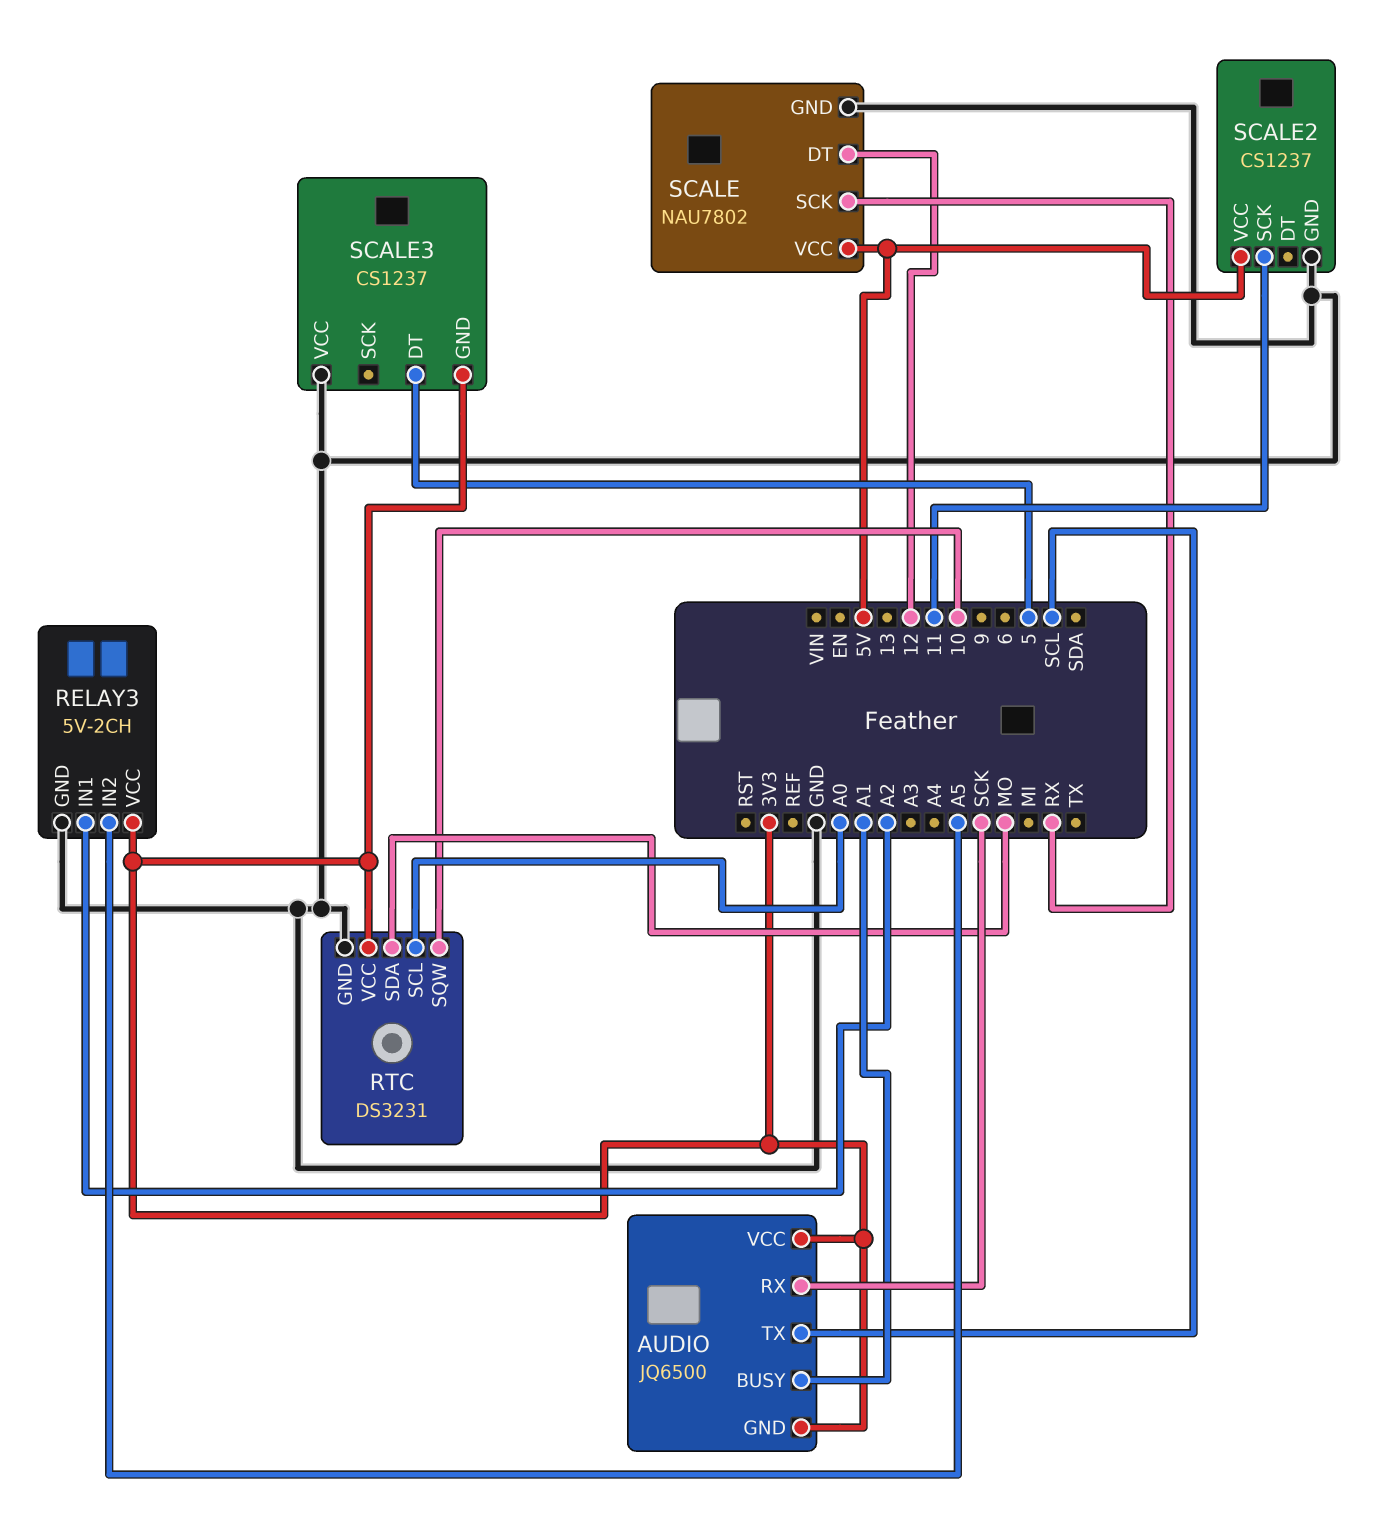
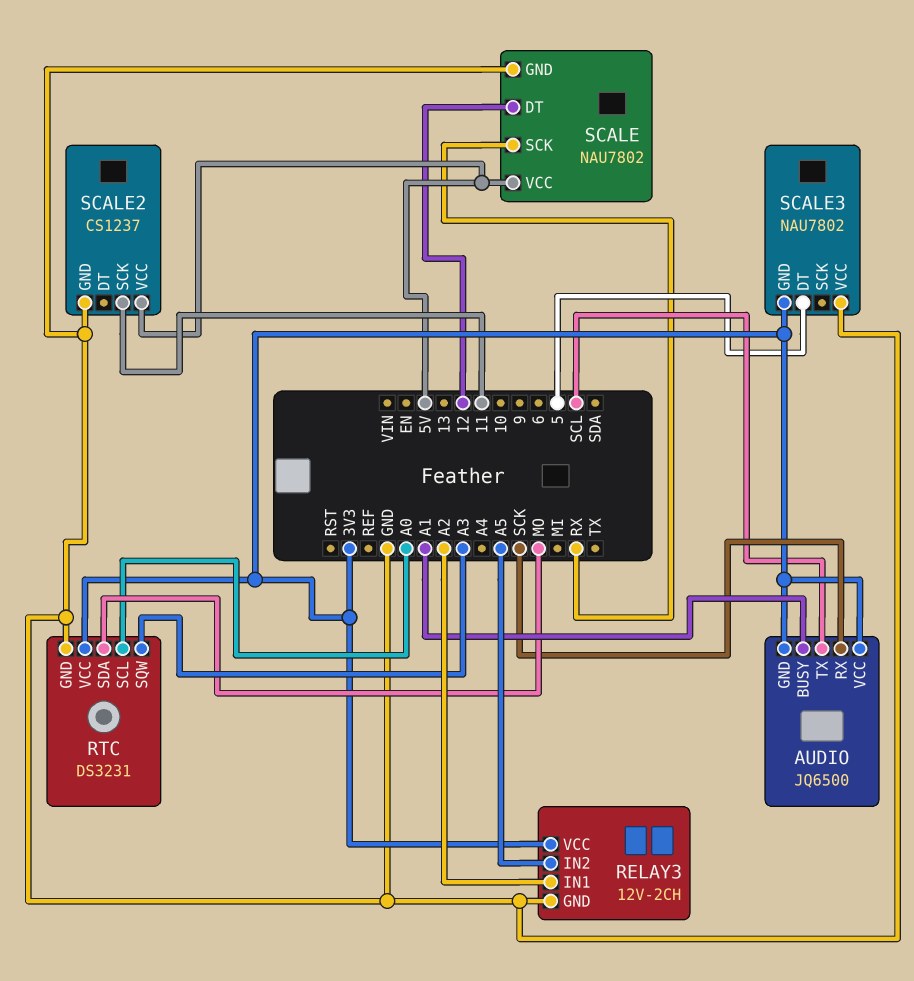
RELAY3: 5V-2CH -> 12V-2CH
RTC pin SQW: 10 -> A3
SCALE3: CS1237 -> NAU7802

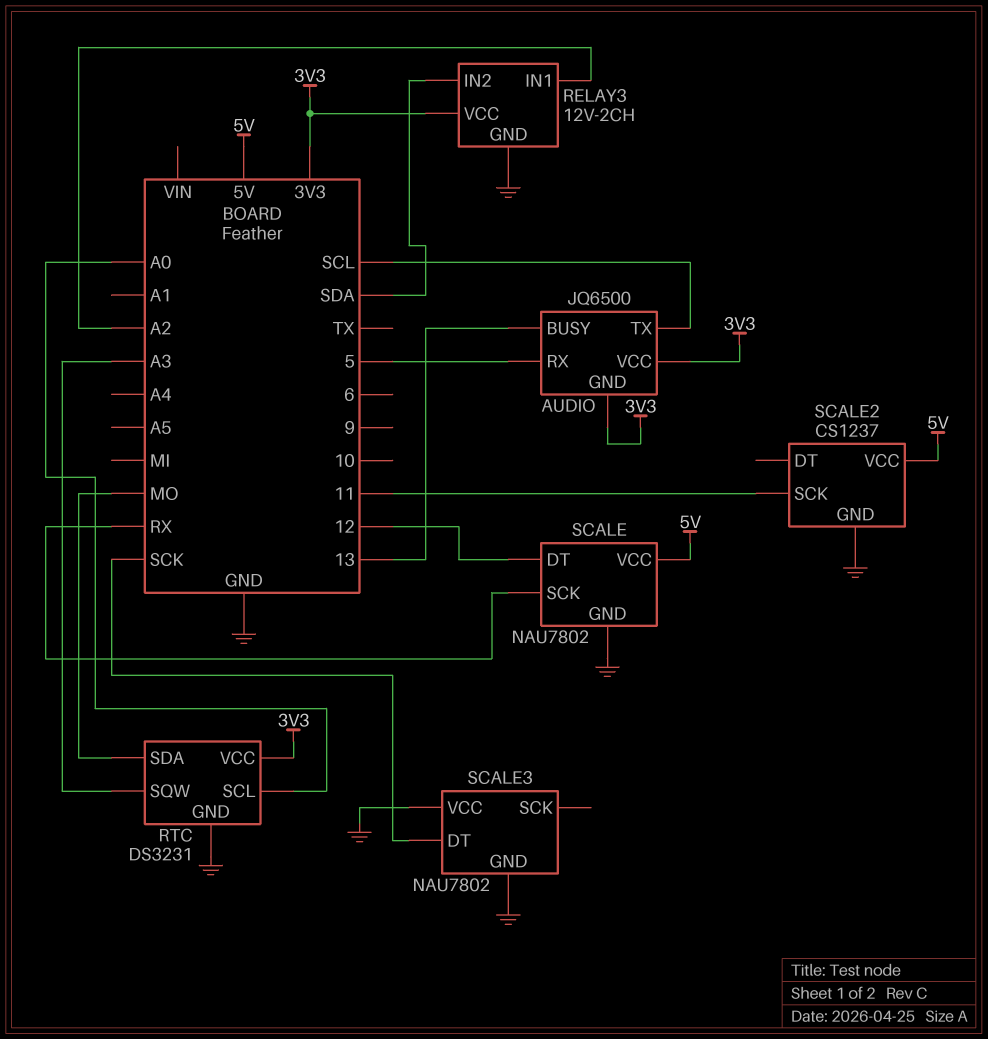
AUDIO pin BUSY: A1 -> 13
AUDIO pin RX: SCK -> 5
RELAY3 pin IN2: A5 -> SDA
SCALE3 pin DT: 5 -> SCK
SCALE3 pin GND: 3V3 -> GND

